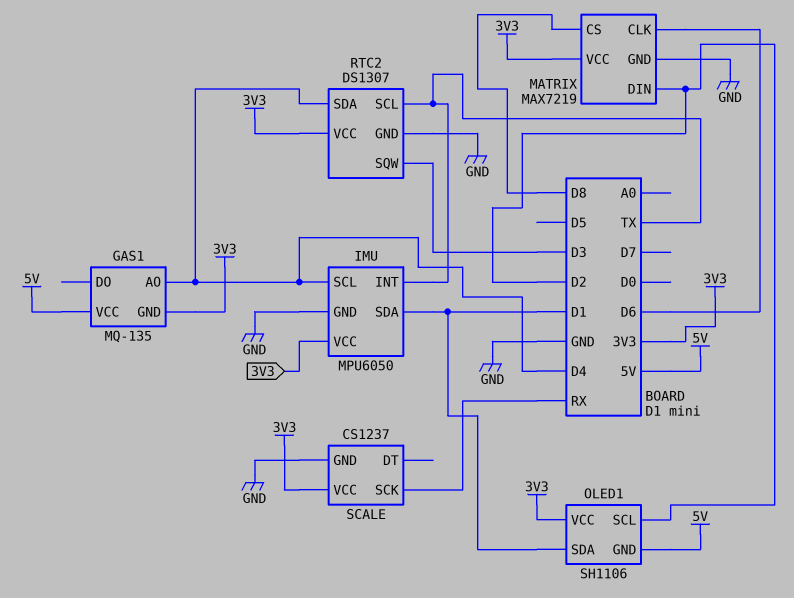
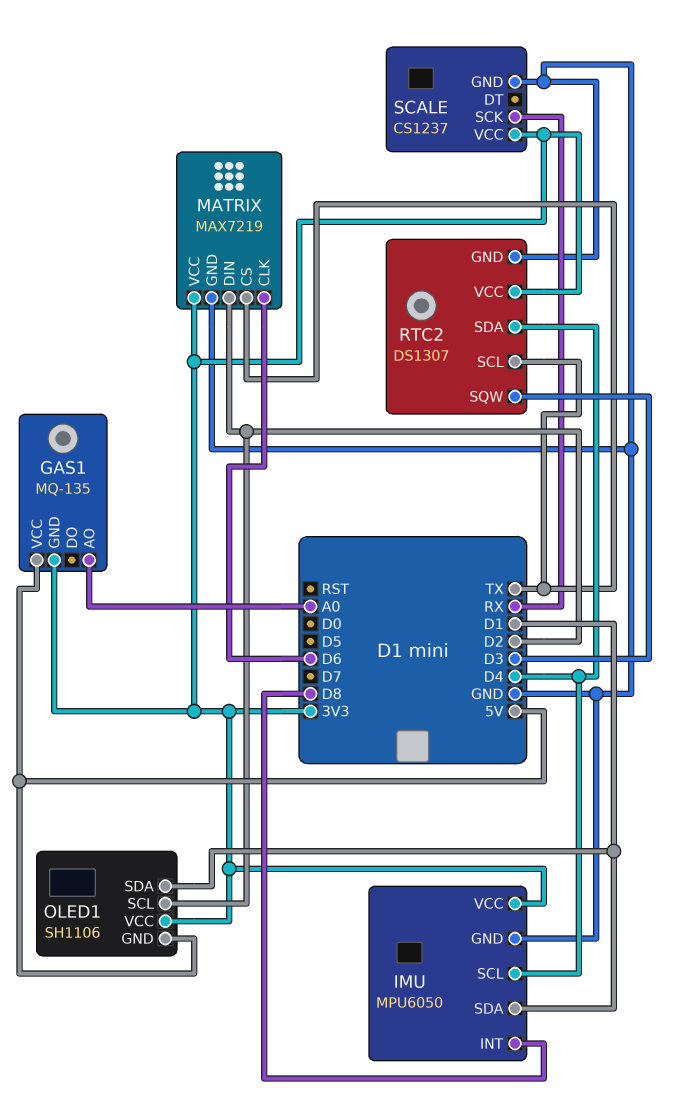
GAS1 pin AO: D4 -> A0
IMU pin INT: TX -> D8
MATRIX pin CS: D8 -> TX

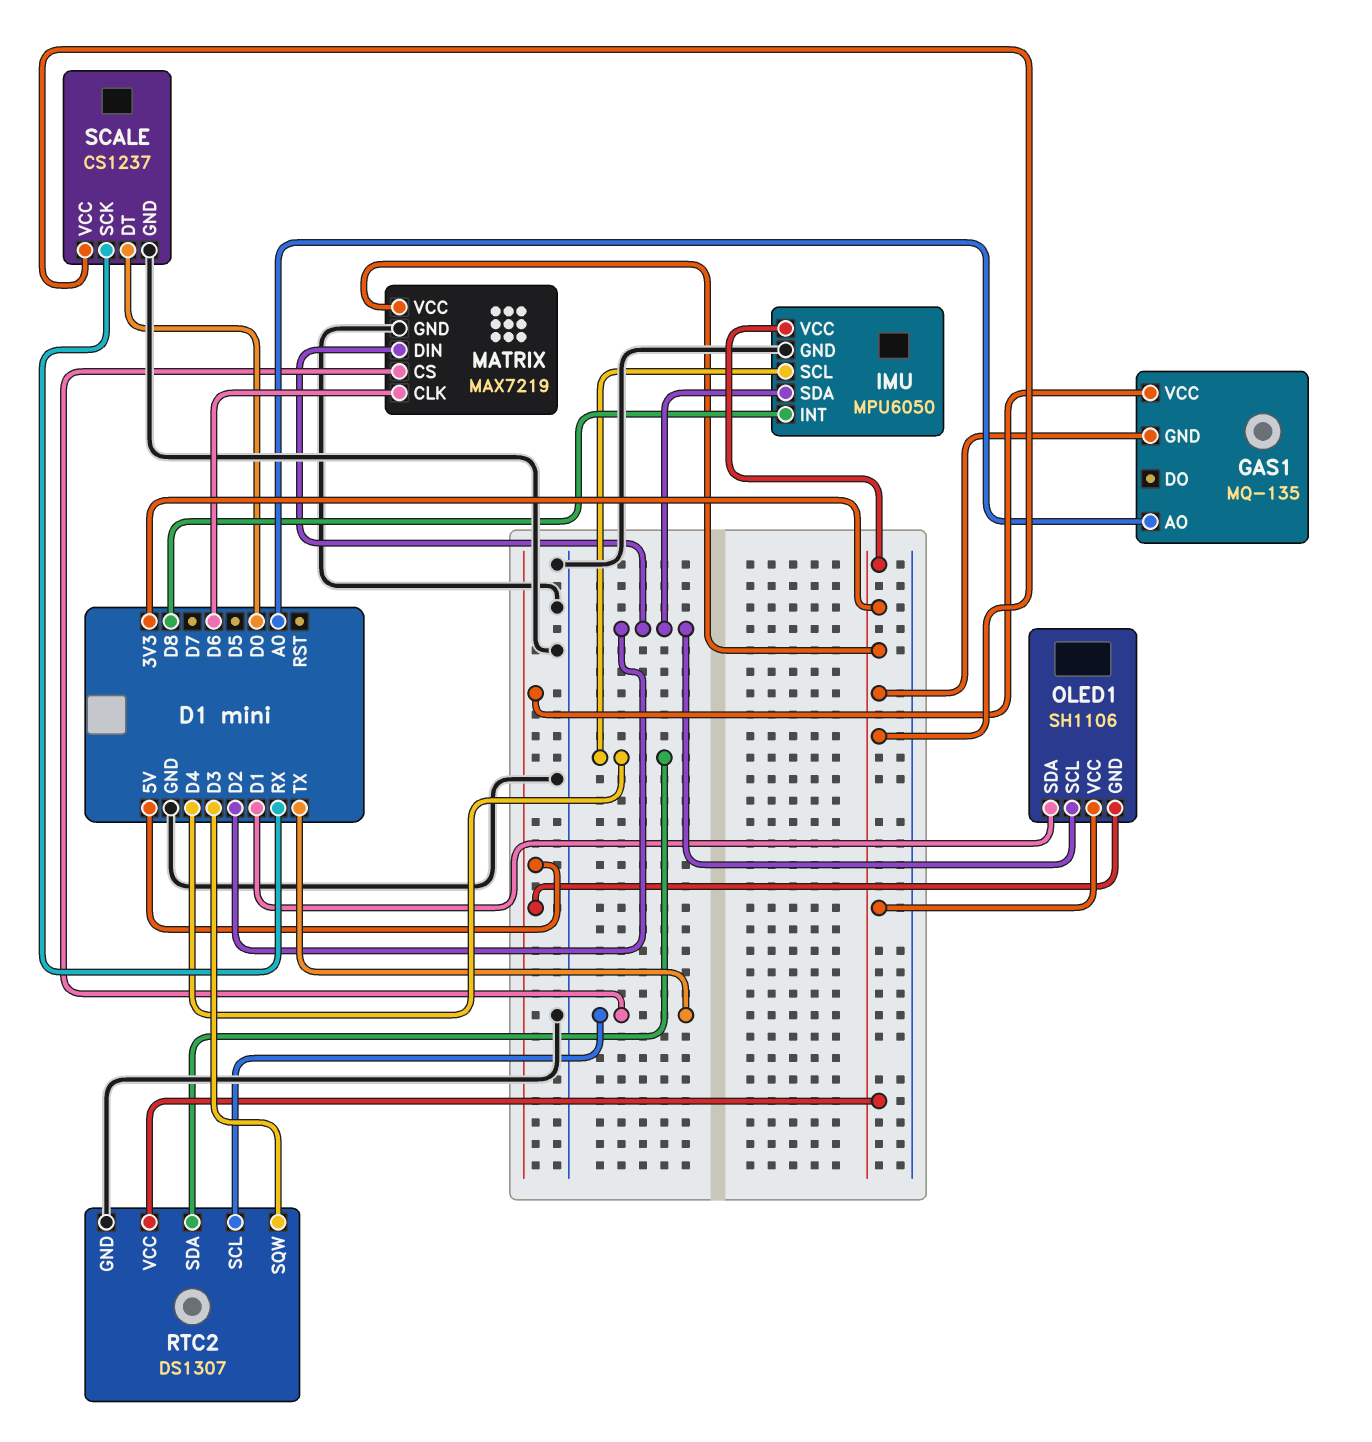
IMU pin SDA: D1 -> D2
SCALE pin DT: none -> D0

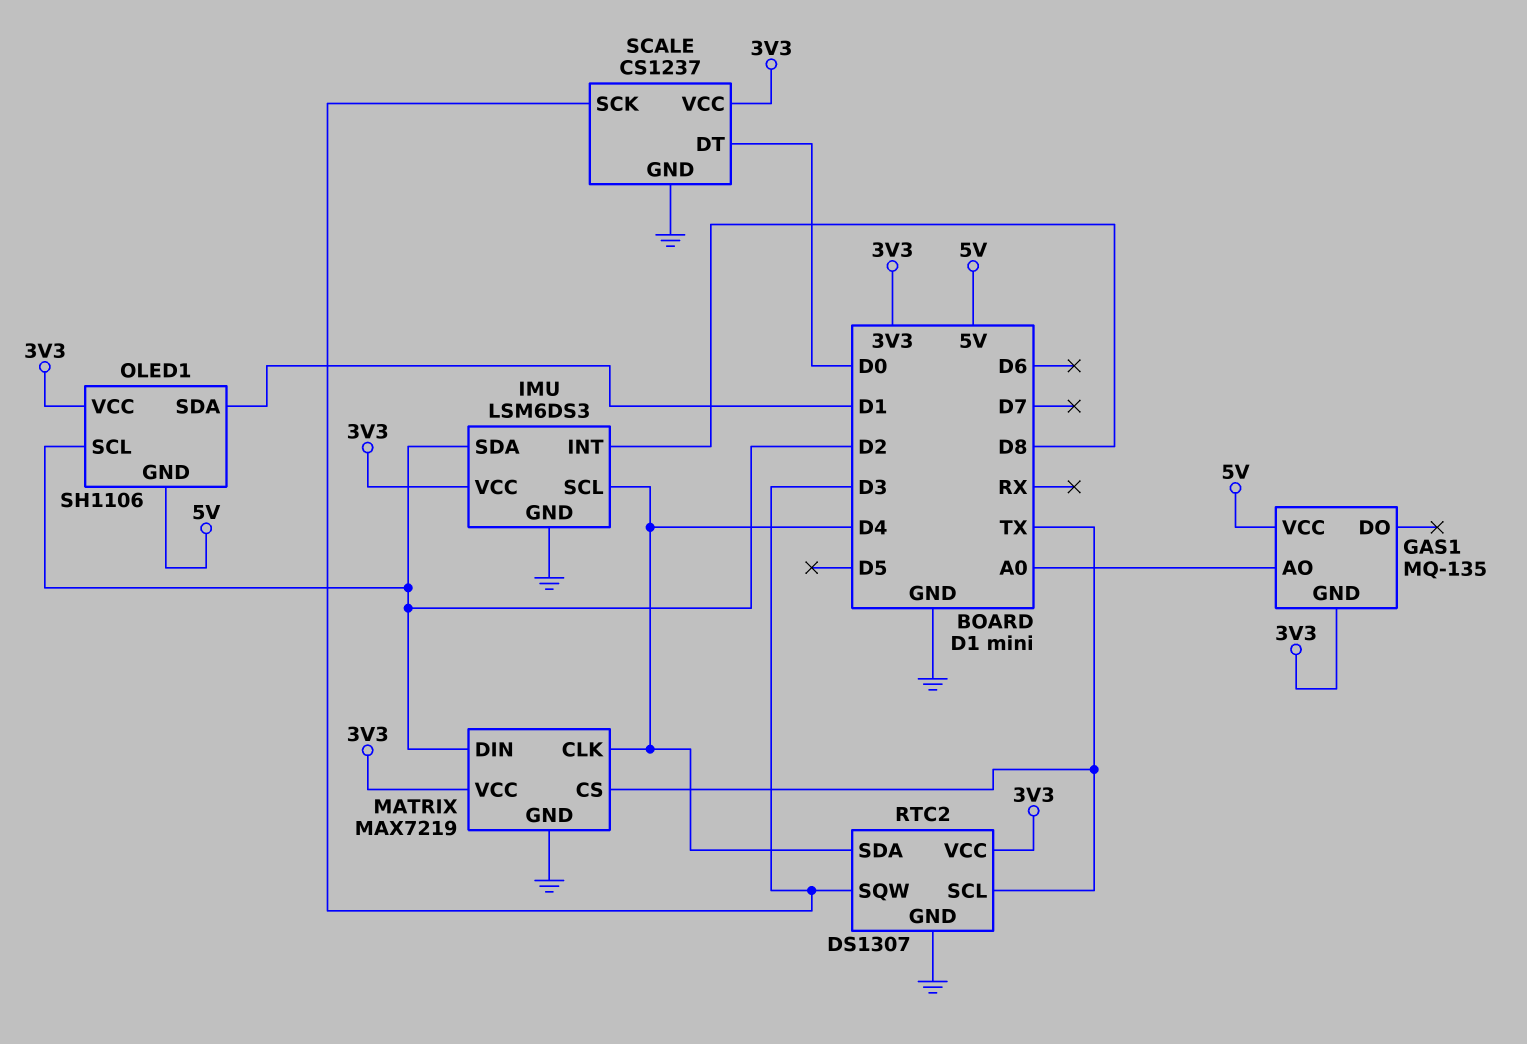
IMU: MPU6050 -> LSM6DS3
MATRIX pin CLK: D6 -> D4
SCALE pin SCK: RX -> D3

